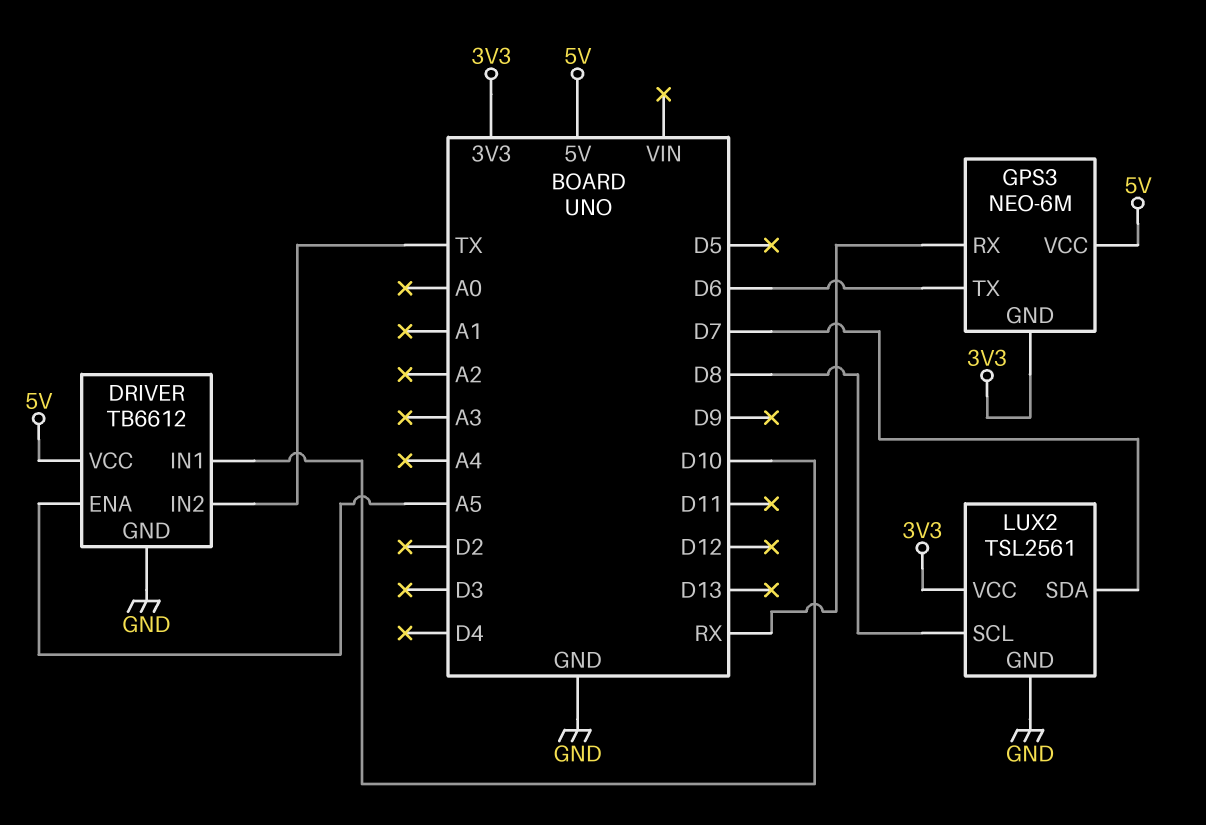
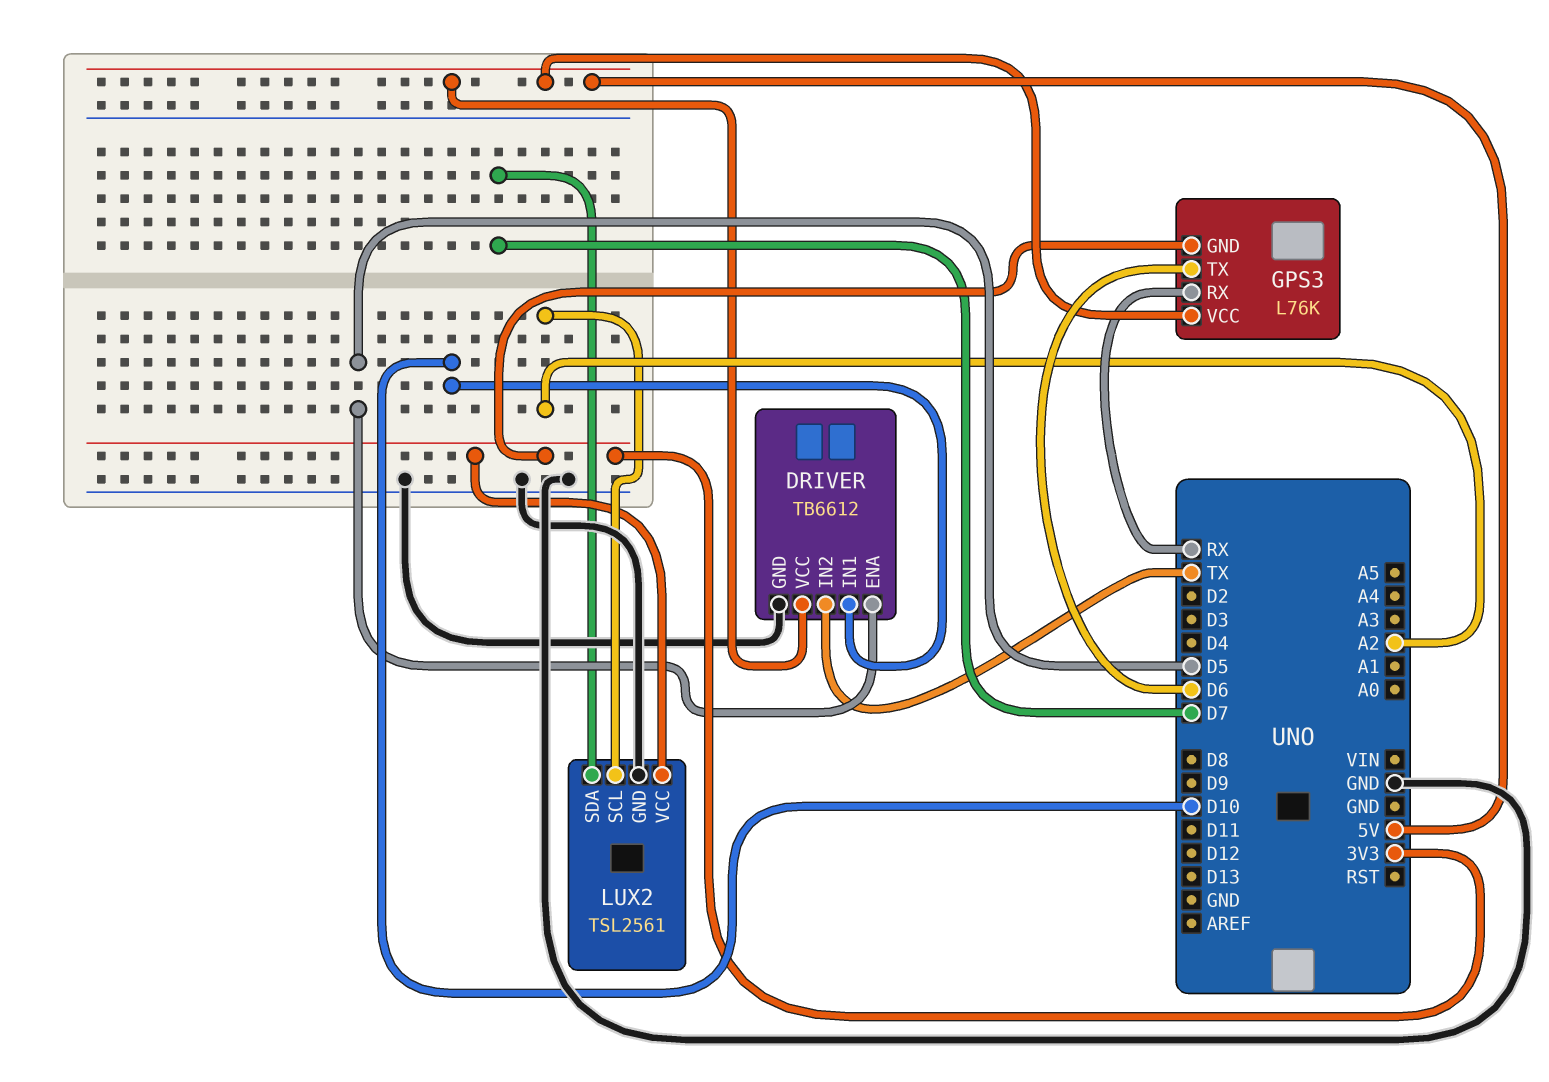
DRIVER pin ENA: A5 -> D5
GPS3: NEO-6M -> L76K
LUX2 pin SCL: D8 -> A2

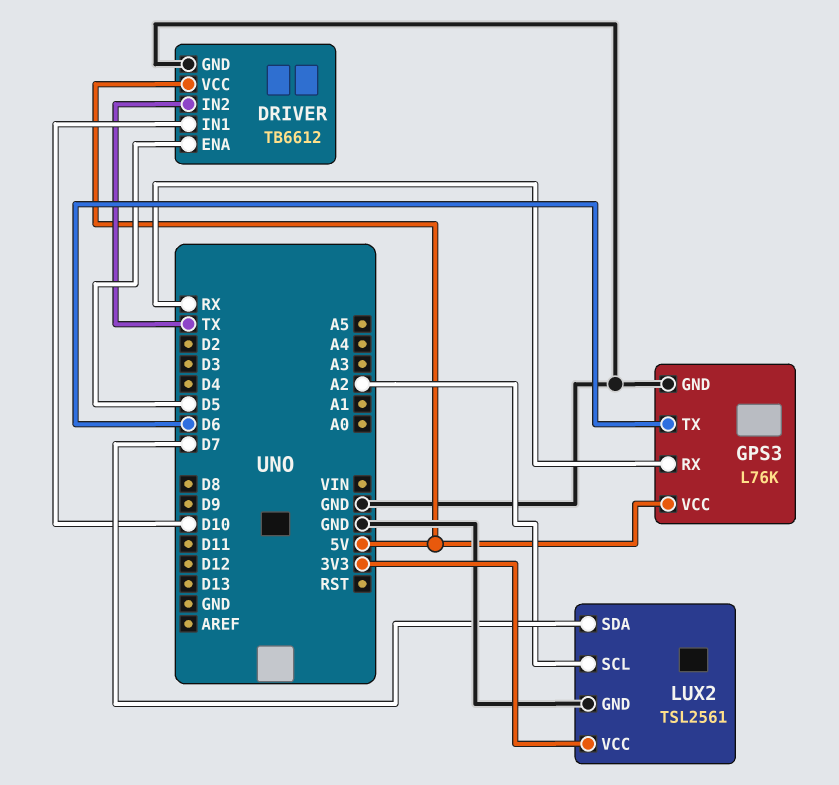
GPS3 pin GND: 3V3 -> GND

